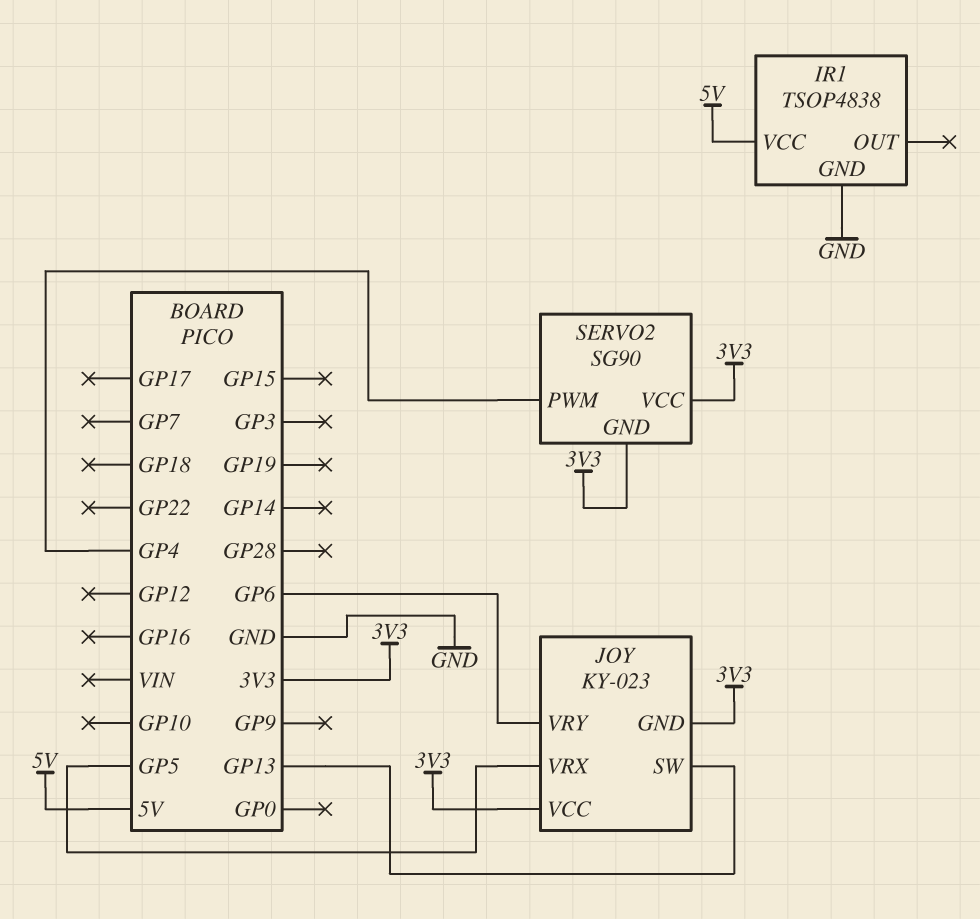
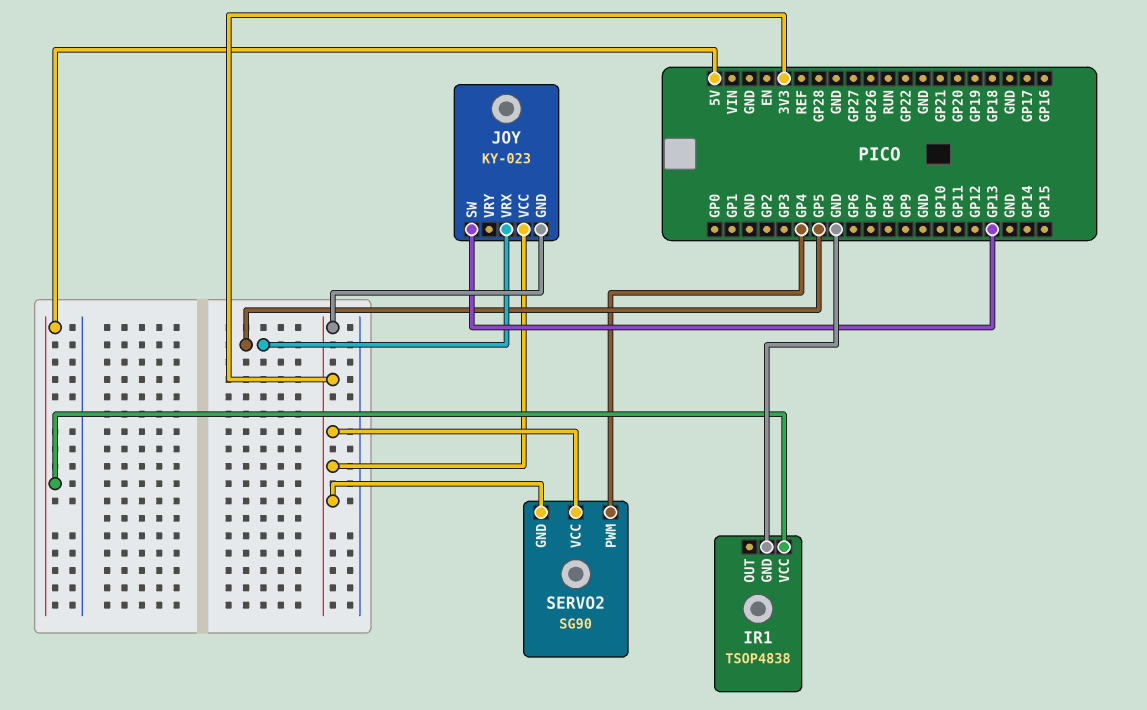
JOY pin VRY: GP6 -> none

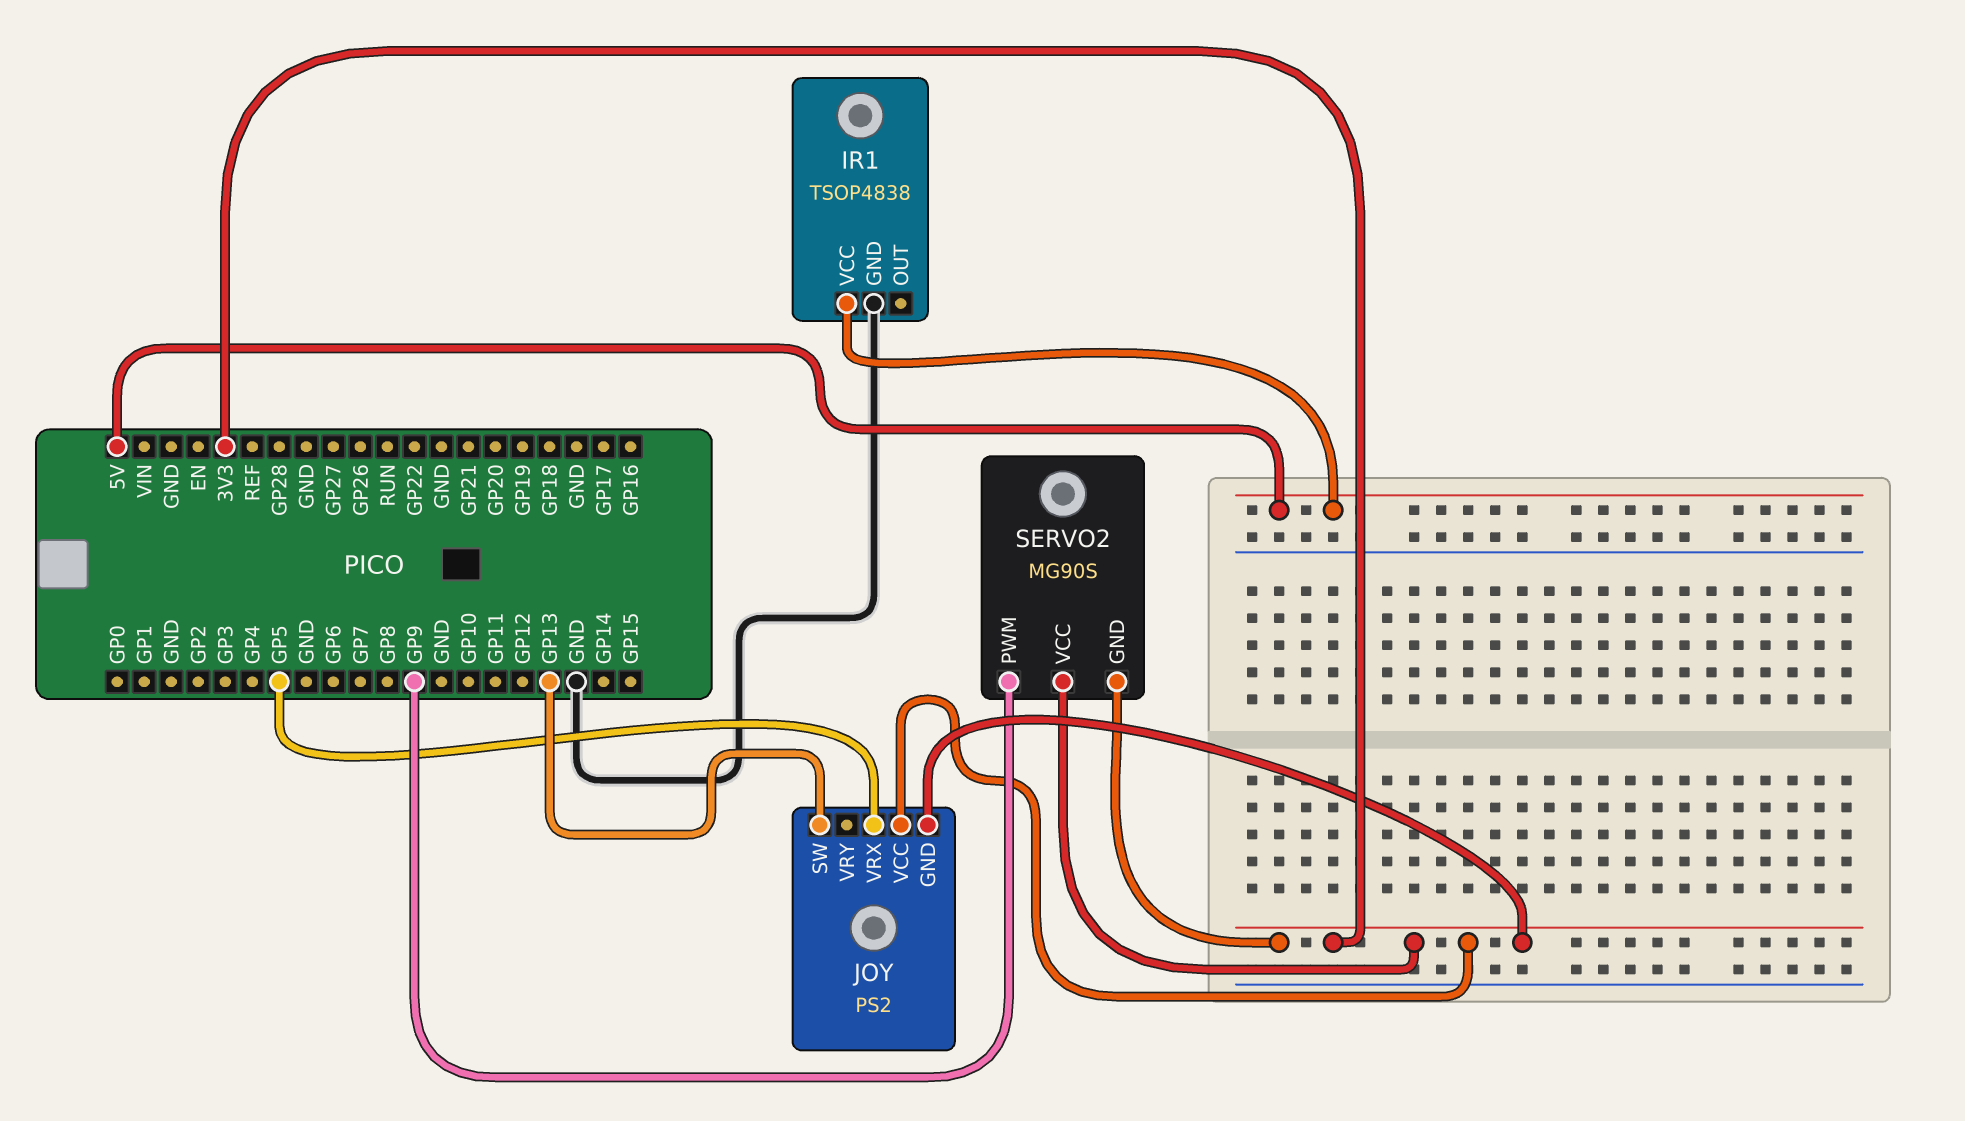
JOY: KY-023 -> PS2
SERVO2: SG90 -> MG90S
SERVO2 pin PWM: GP4 -> GP9

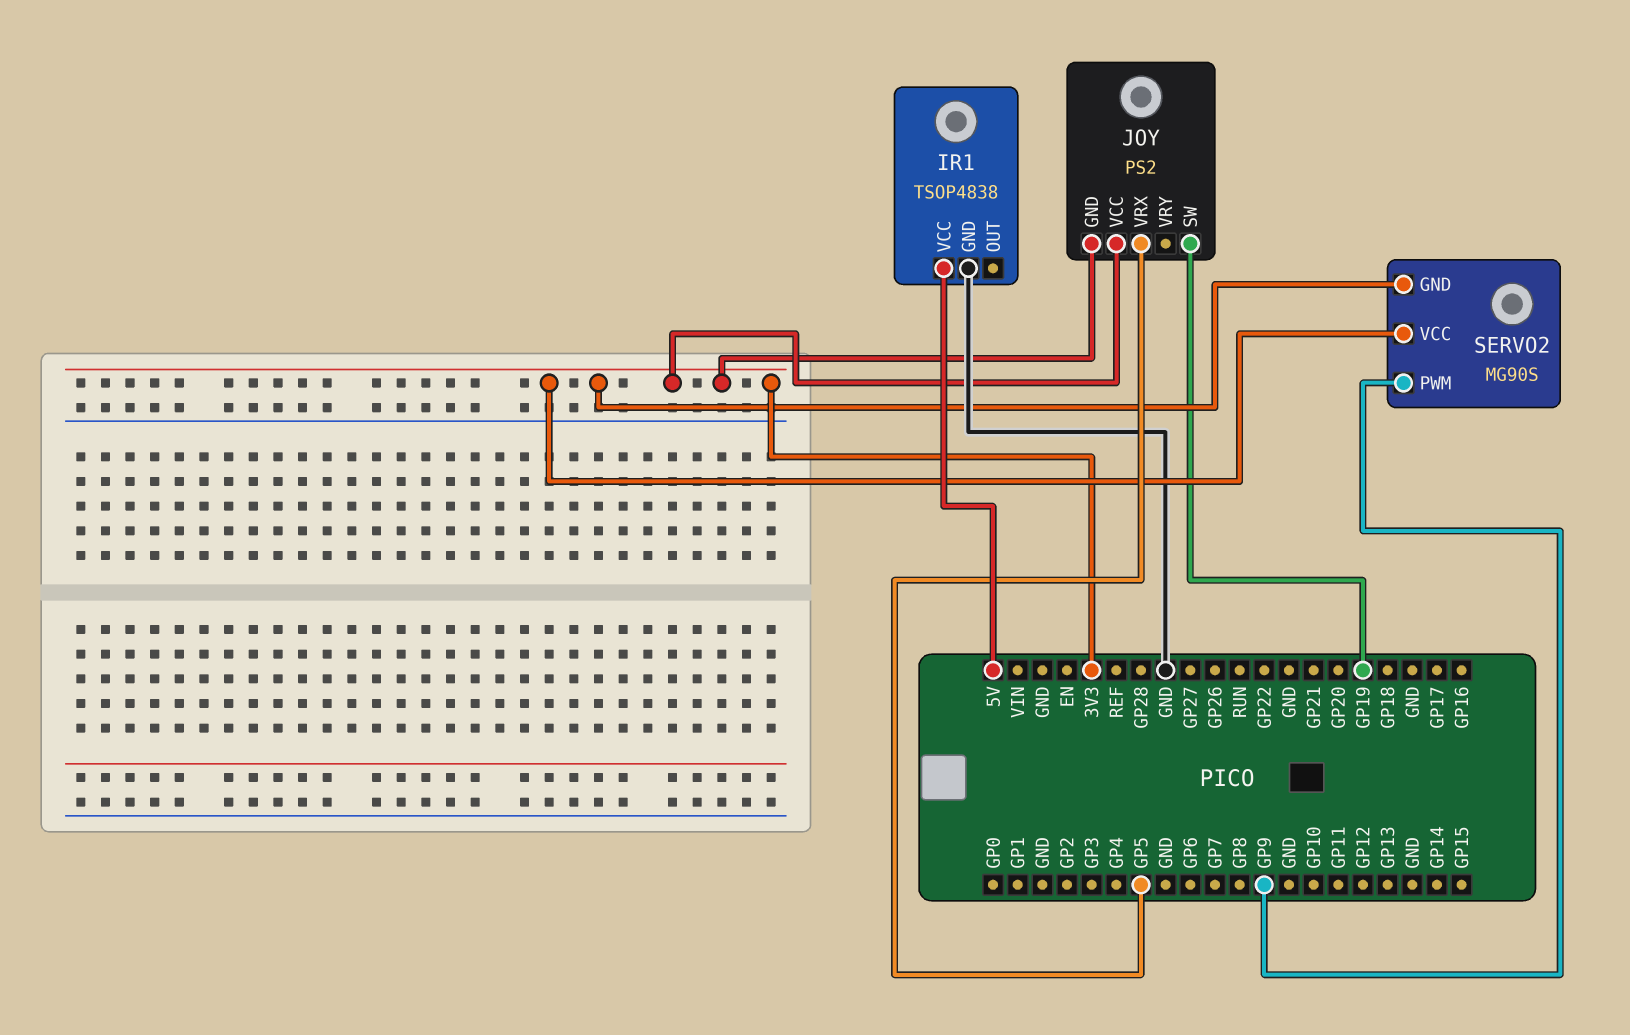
JOY pin SW: GP13 -> GP19

